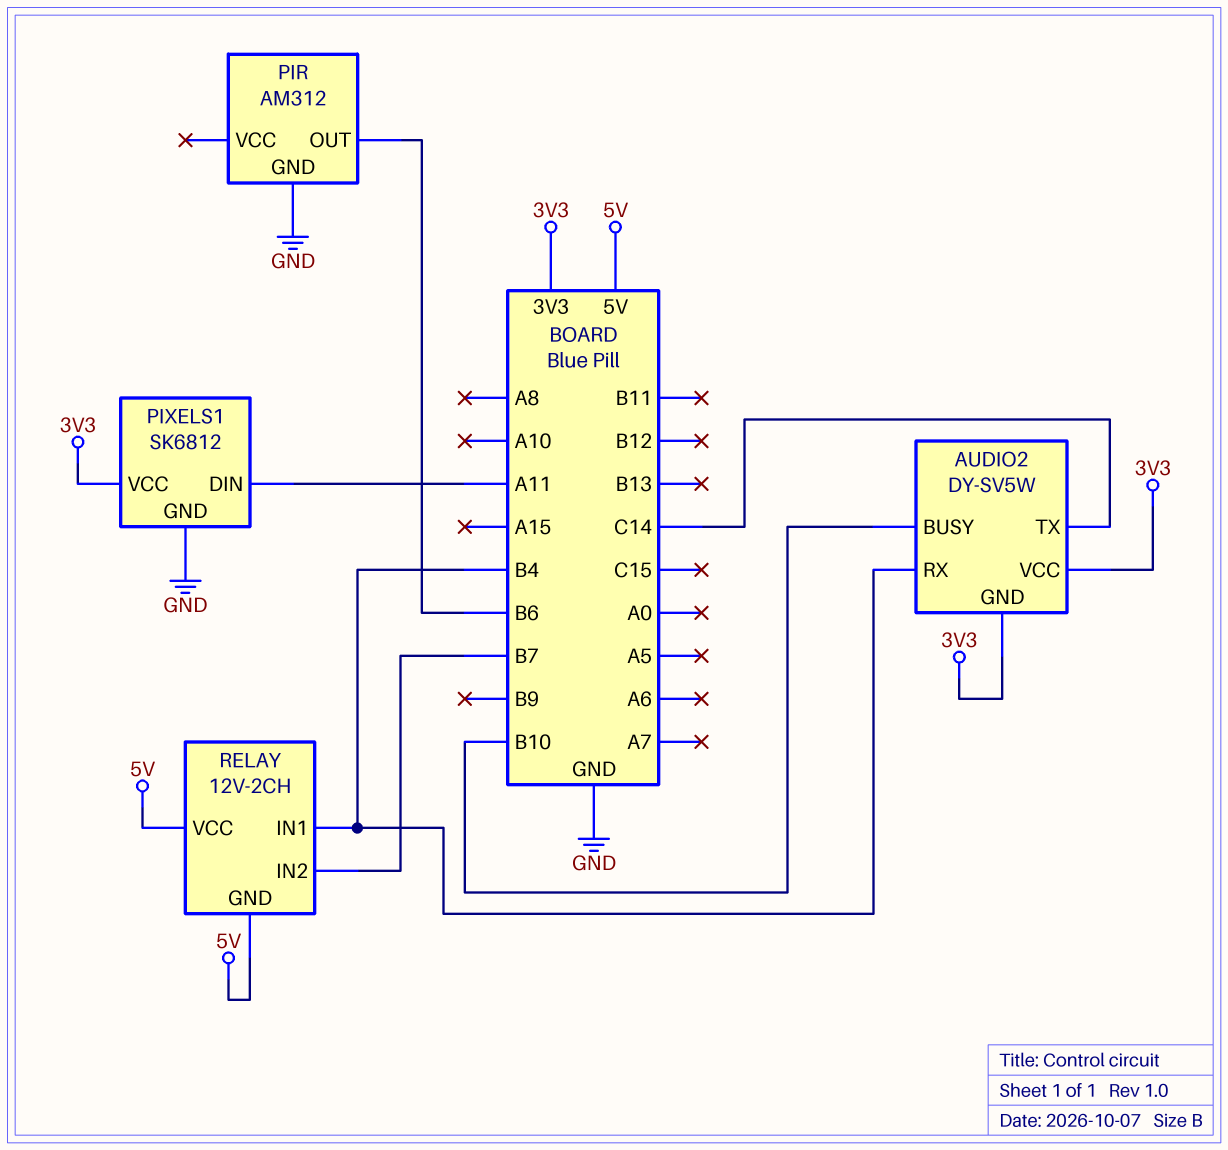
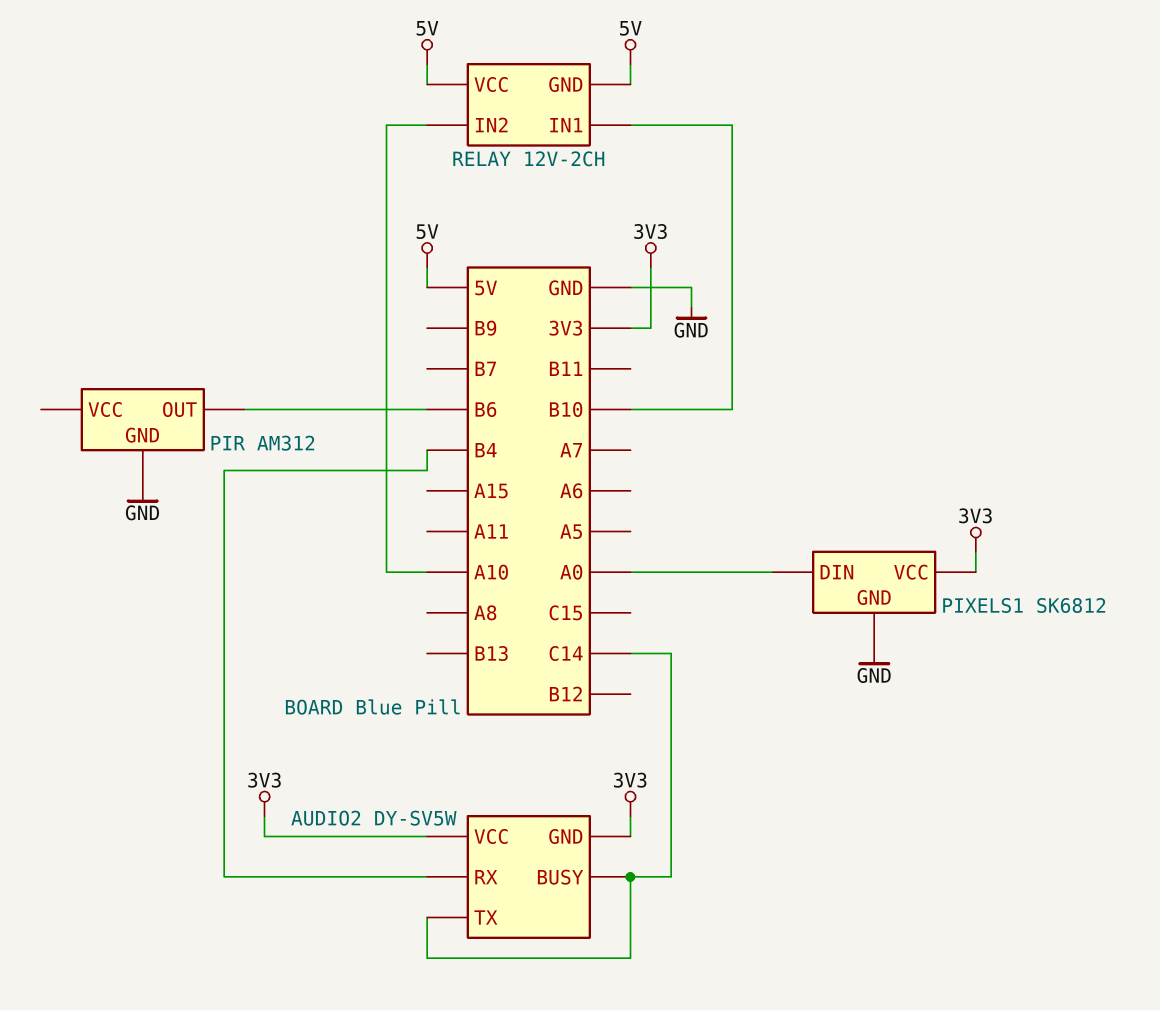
AUDIO2 pin BUSY: B10 -> C14
PIXELS1 pin DIN: A11 -> A0
RELAY pin IN1: B4 -> B10
RELAY pin IN2: B7 -> A10

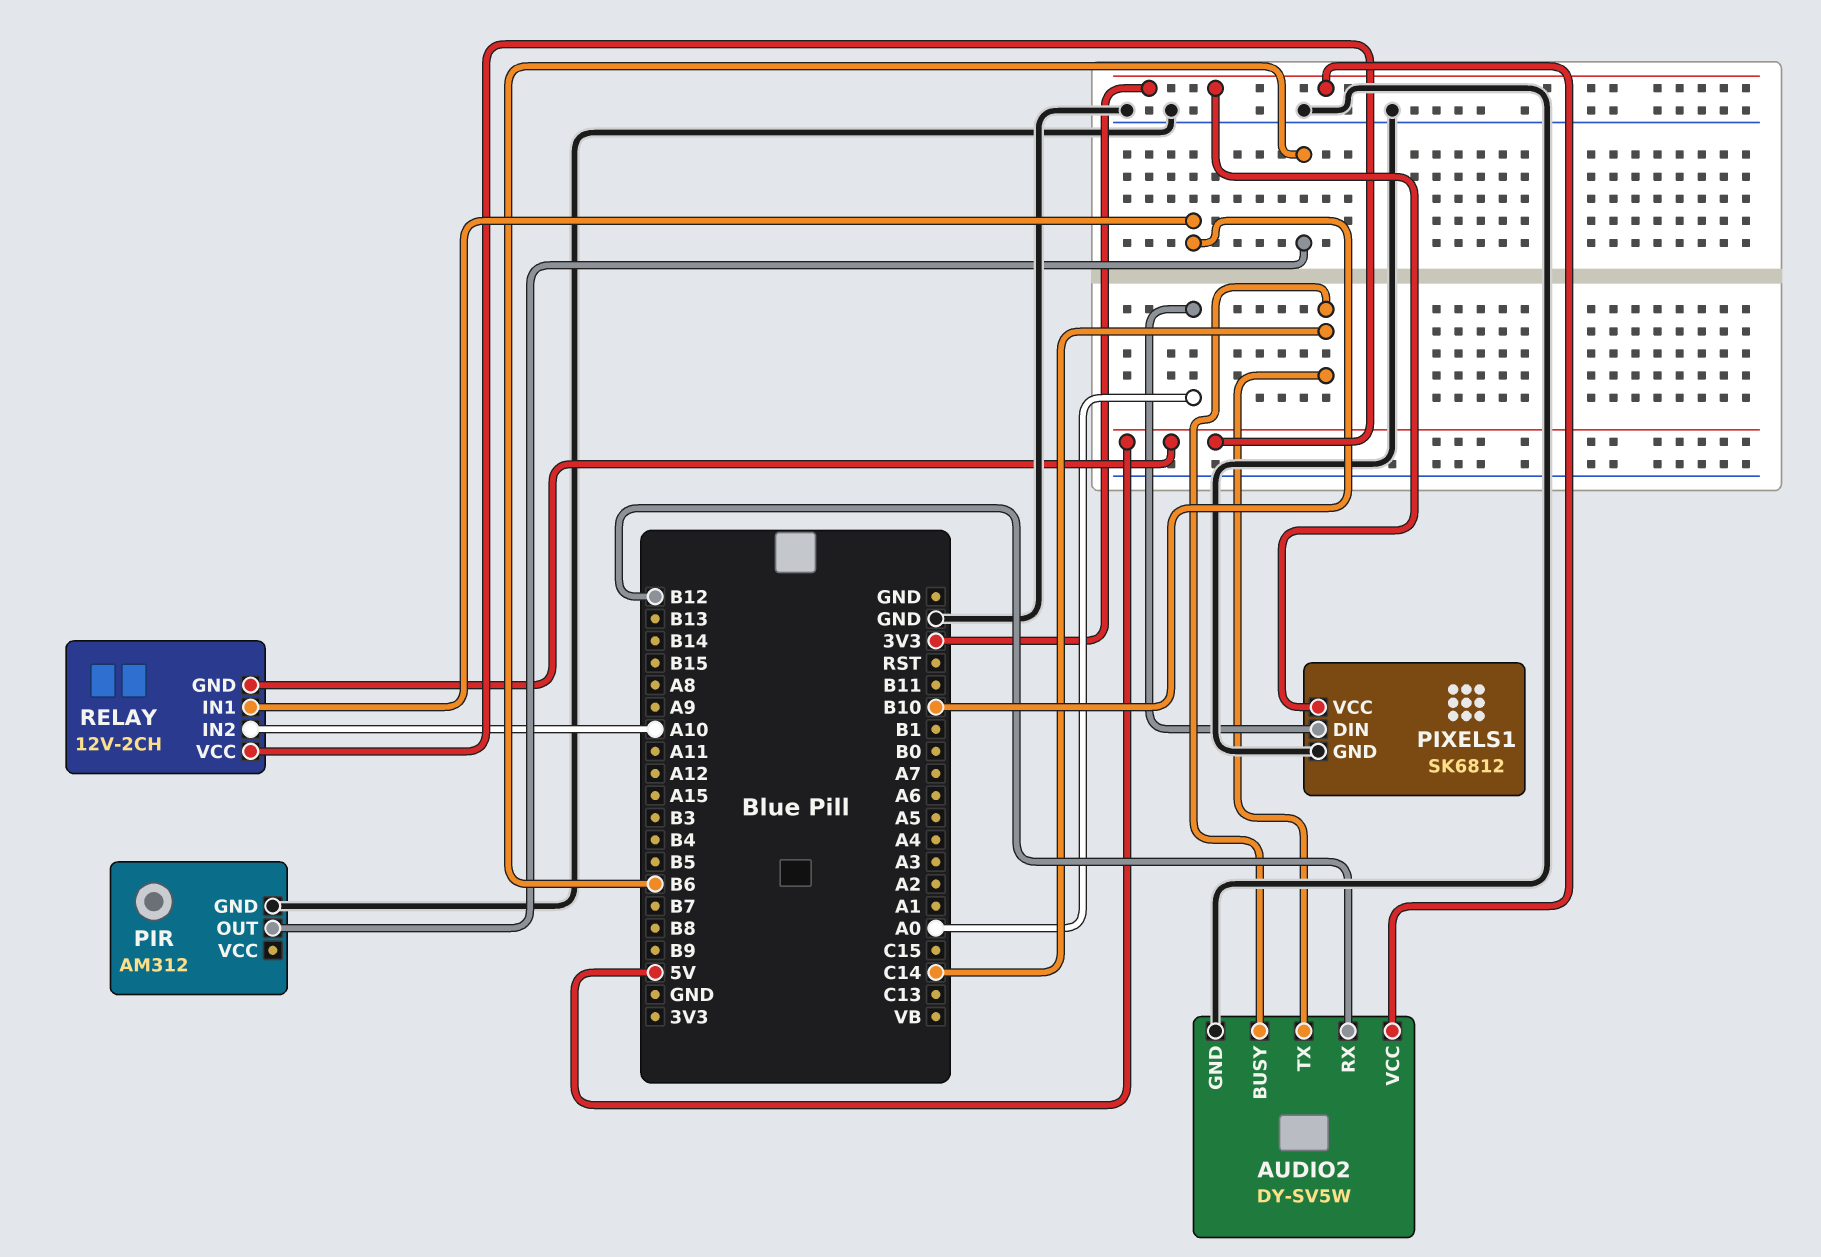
AUDIO2 pin GND: 3V3 -> GND
AUDIO2 pin RX: B4 -> B12

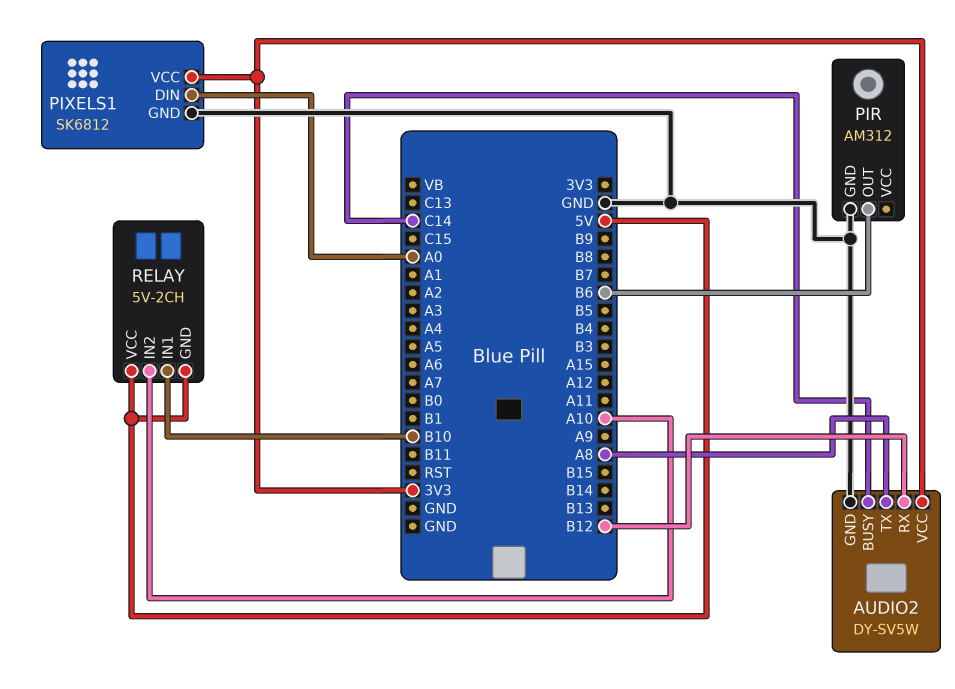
AUDIO2 pin TX: C14 -> A8
RELAY: 12V-2CH -> 5V-2CH

